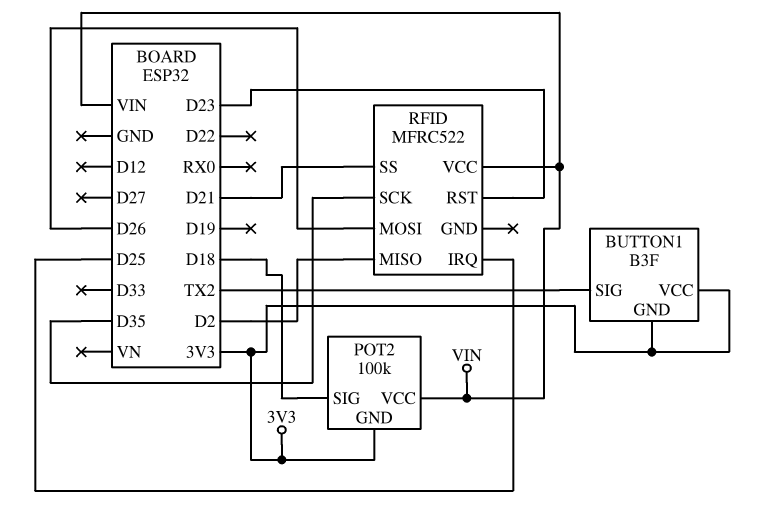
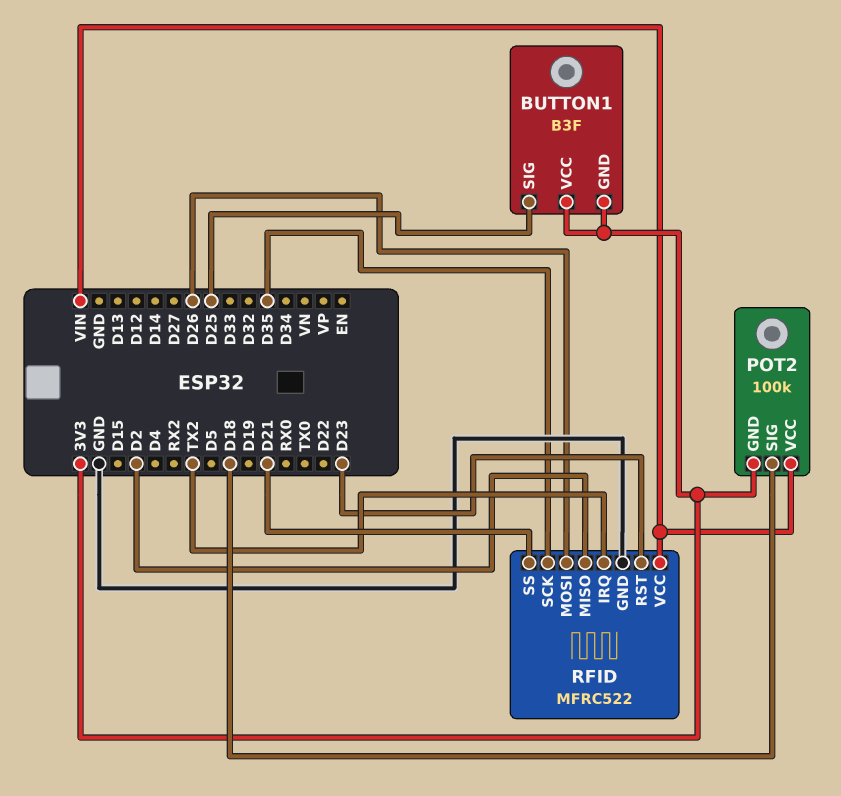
BUTTON1 pin SIG: TX2 -> D25
RFID pin GND: none -> GND
RFID pin IRQ: D25 -> TX2

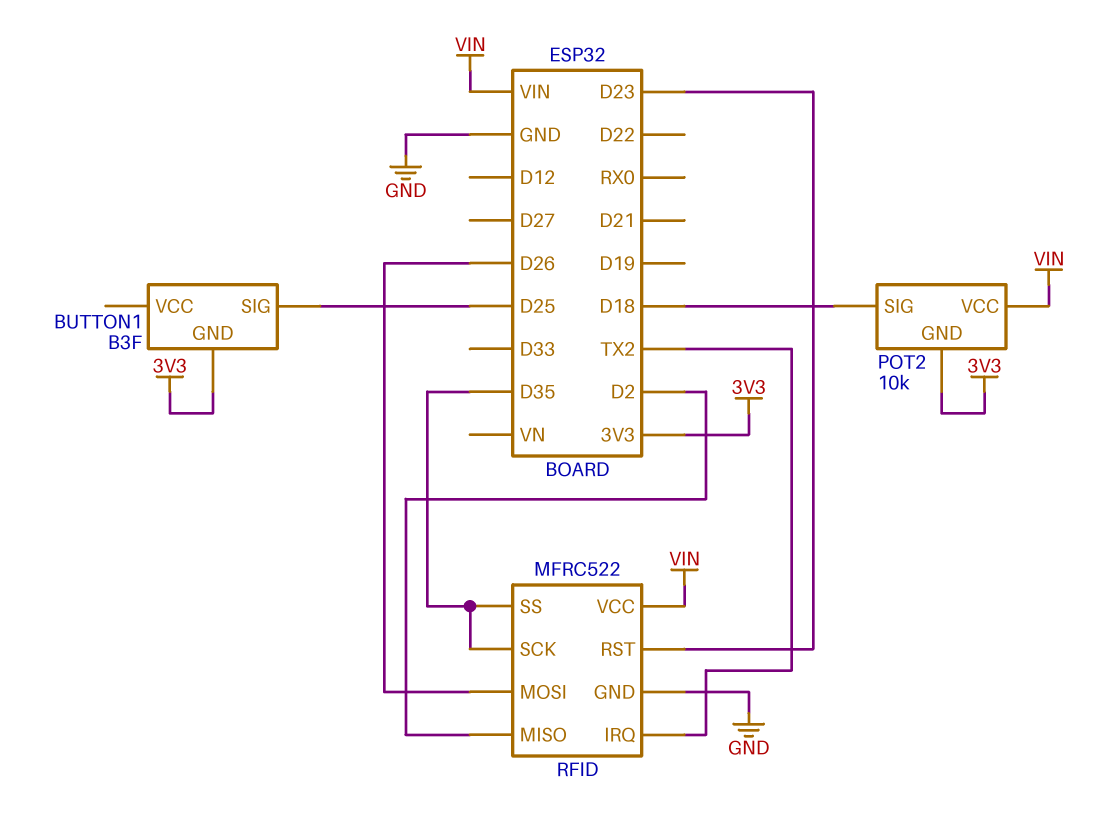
BUTTON1 pin VCC: 3V3 -> none
POT2: 100k -> 10k
RFID pin SS: D21 -> D35

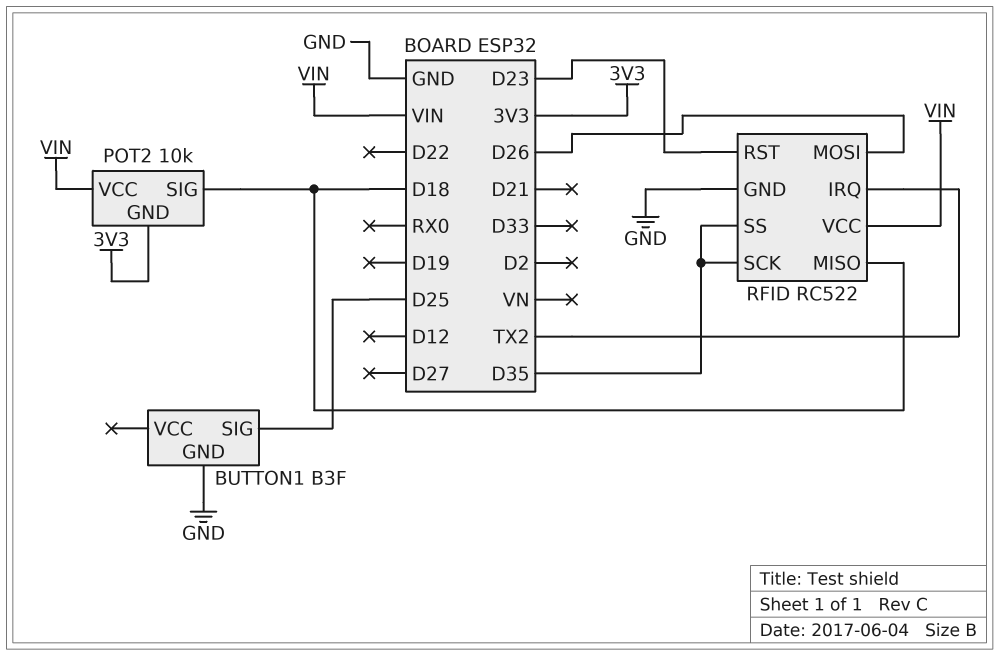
BUTTON1 pin GND: 3V3 -> GND
RFID: MFRC522 -> RC522
RFID pin MISO: D2 -> D18

